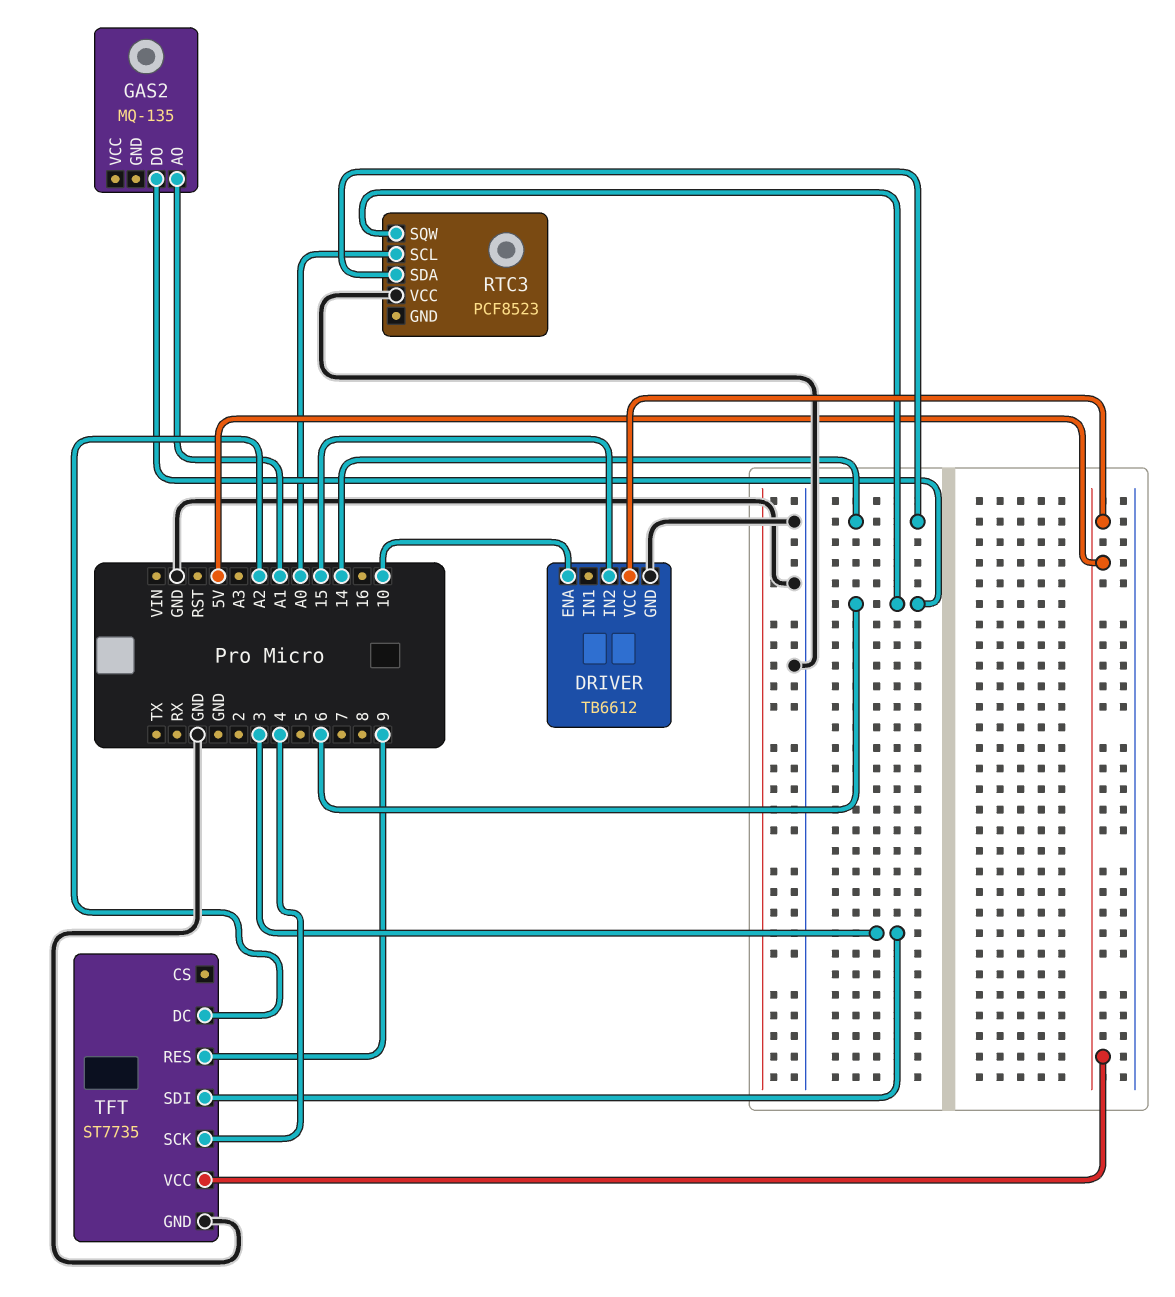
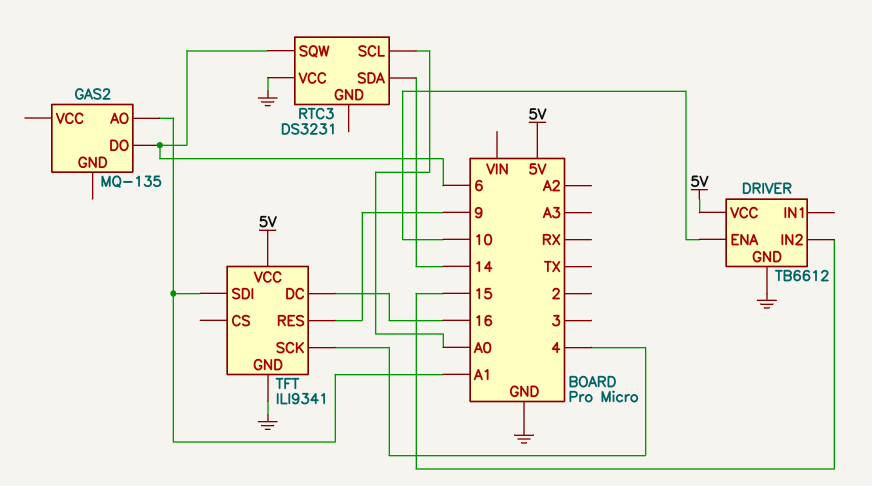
RTC3: PCF8523 -> DS3231
TFT: ST7735 -> ILI9341
TFT pin DC: A2 -> 16
TFT pin SDI: 3 -> A1

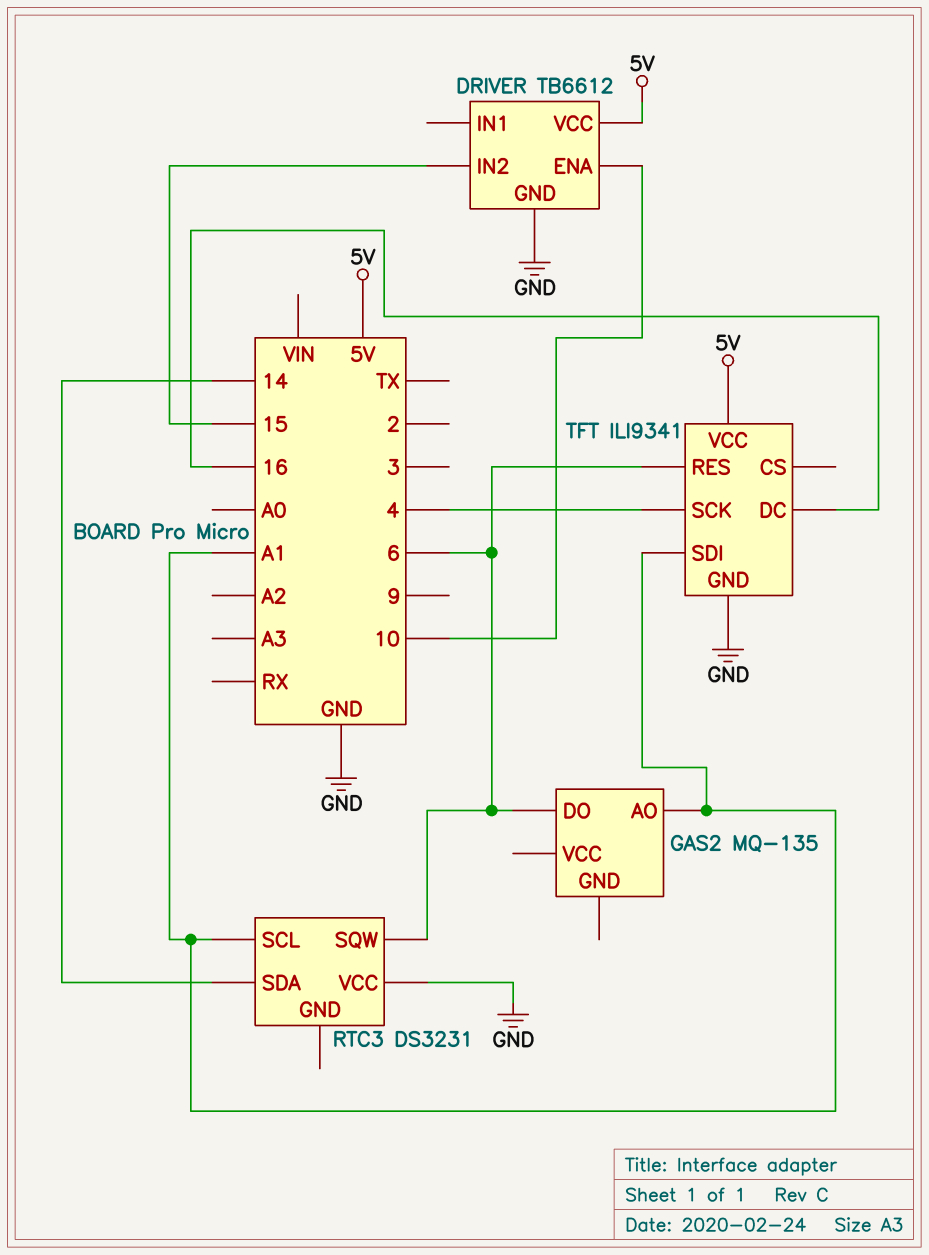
RTC3 pin SCL: A0 -> A1
TFT pin RES: 9 -> 6

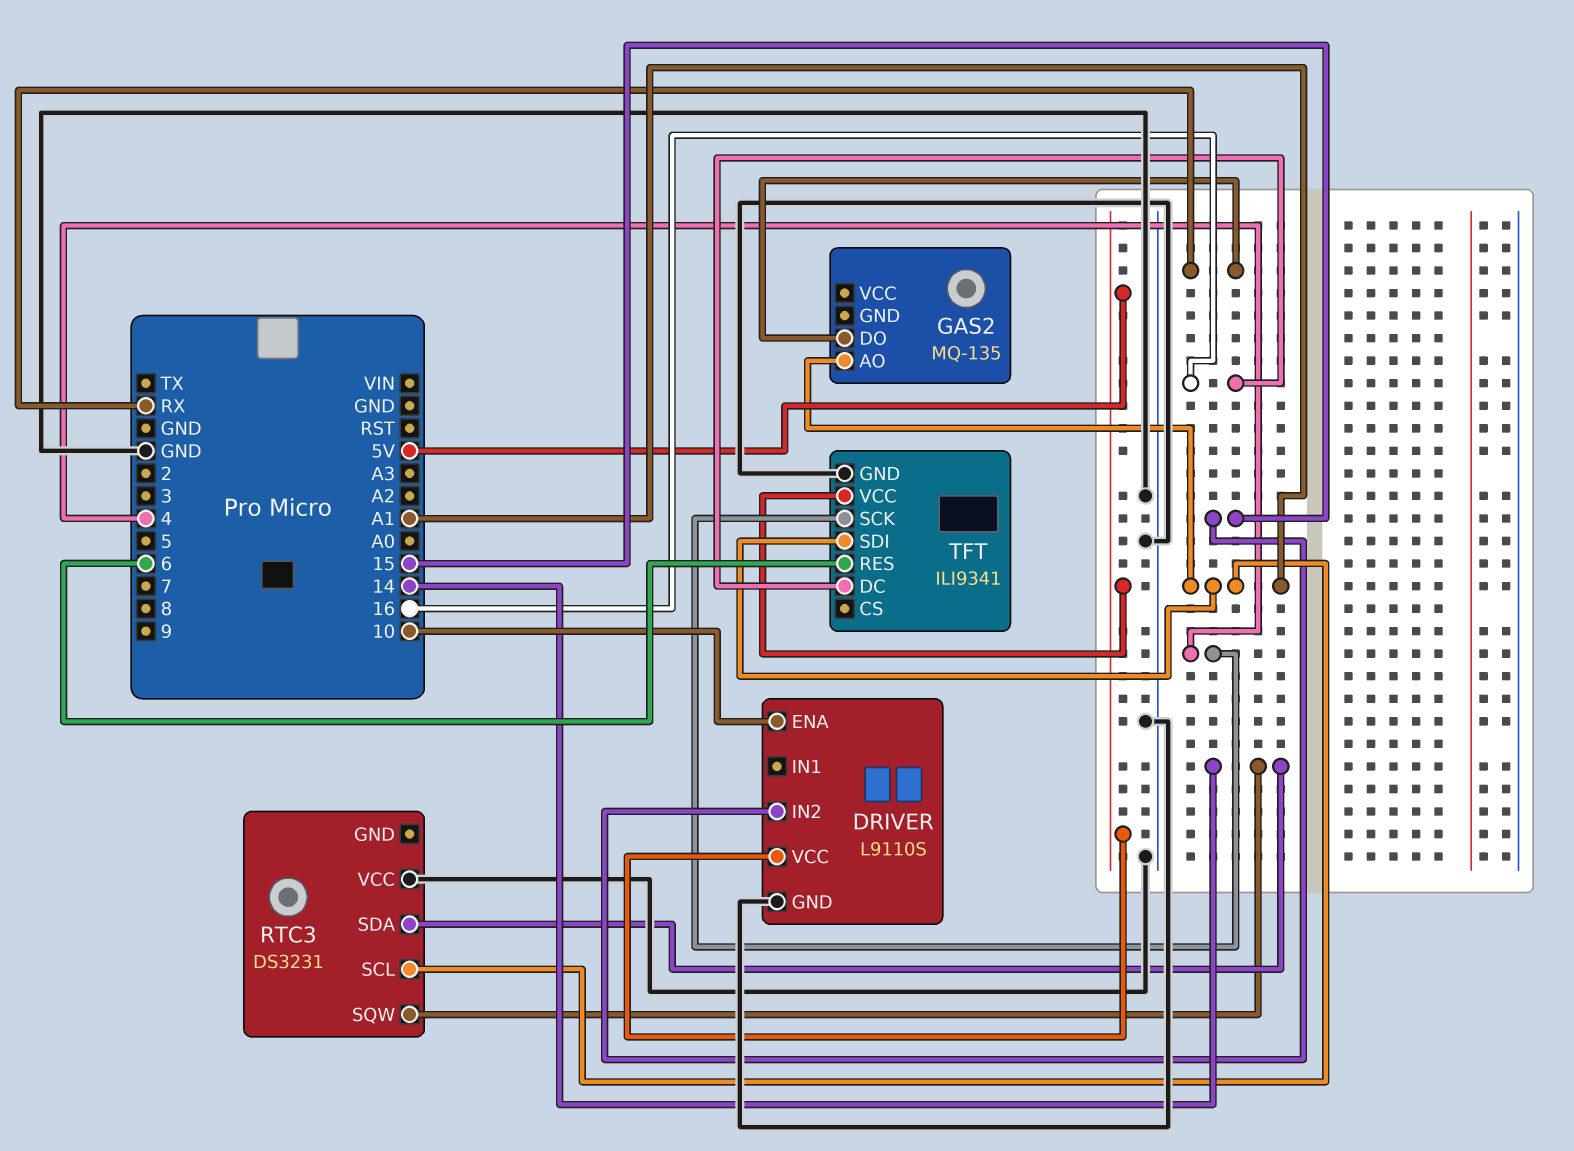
DRIVER: TB6612 -> L9110S
GAS2 pin DO: 6 -> RX
RTC3 pin SQW: 6 -> 14

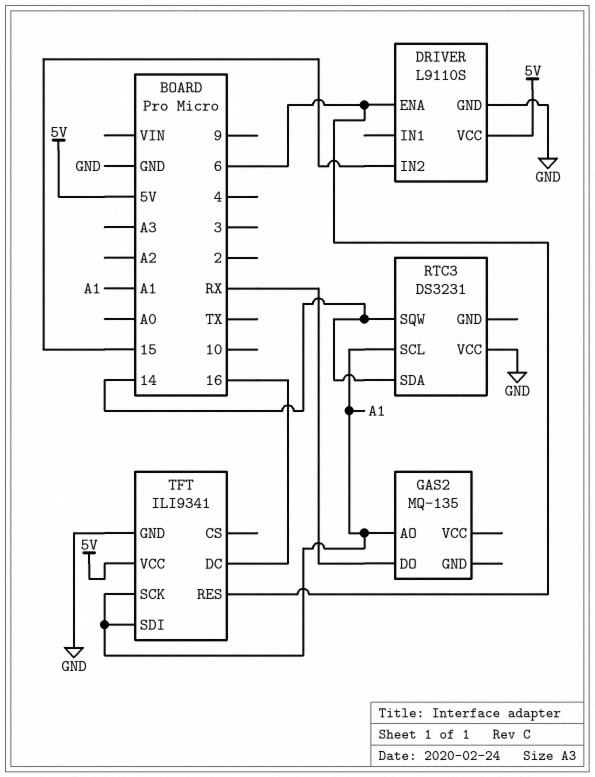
DRIVER pin ENA: 10 -> 6
TFT pin SCK: 4 -> A1

